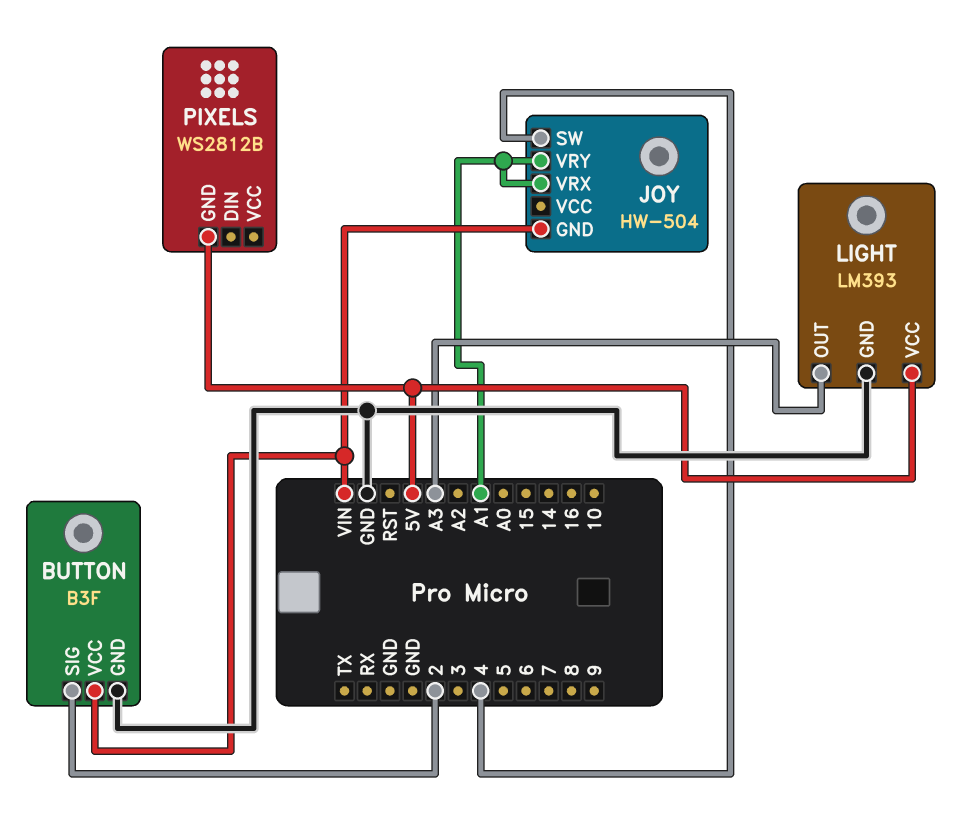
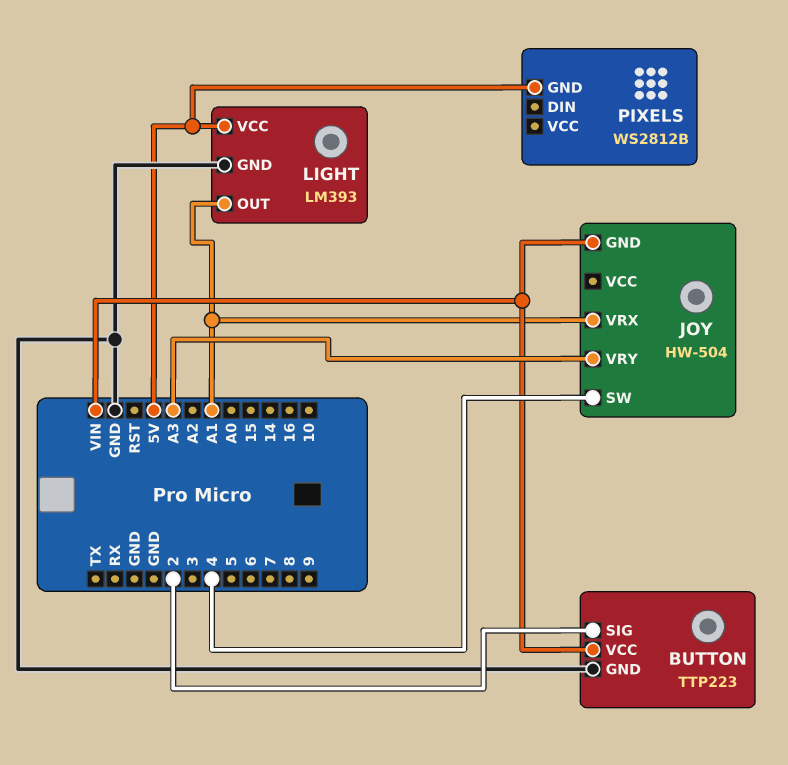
BUTTON: B3F -> TTP223
JOY pin VRY: A1 -> A3
LIGHT pin OUT: A3 -> A1

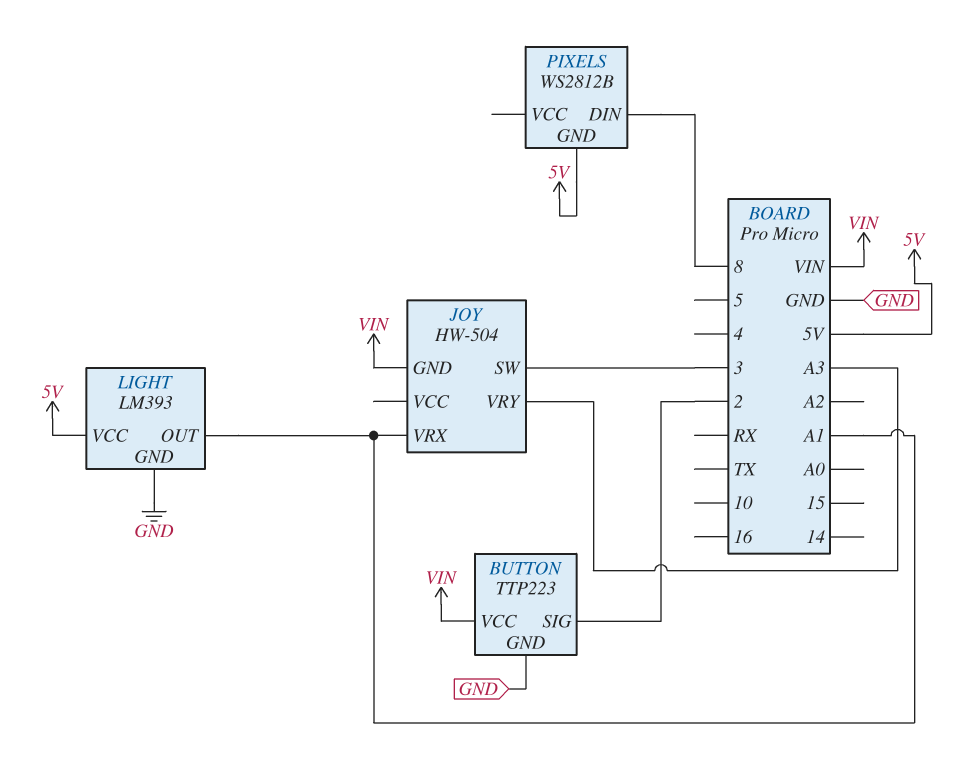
JOY pin SW: 4 -> 3
PIXELS pin DIN: none -> 8

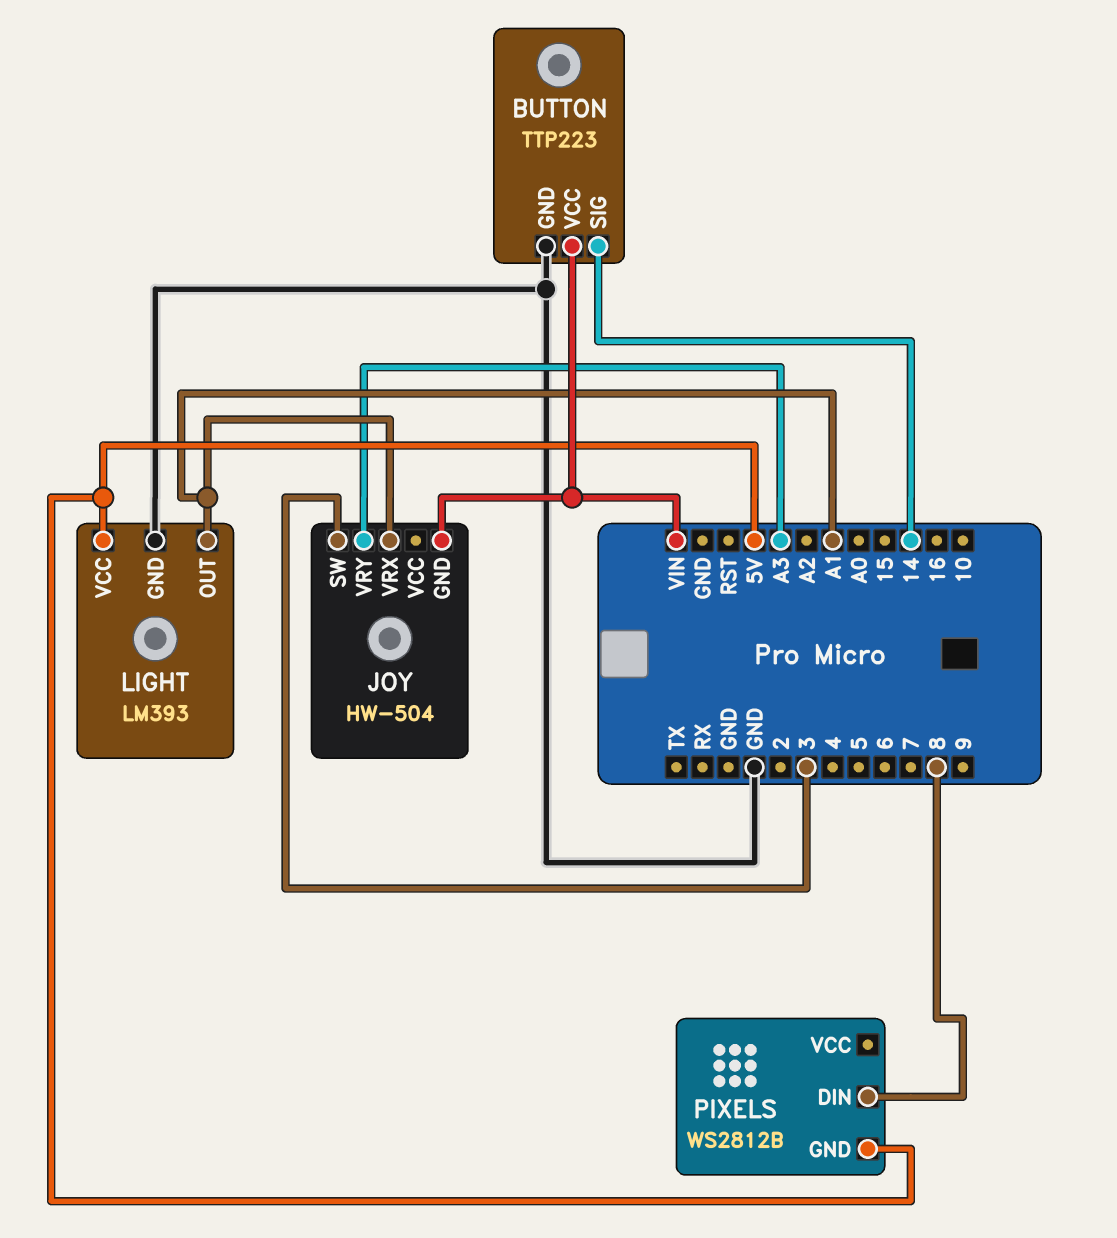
BUTTON pin SIG: 2 -> 14

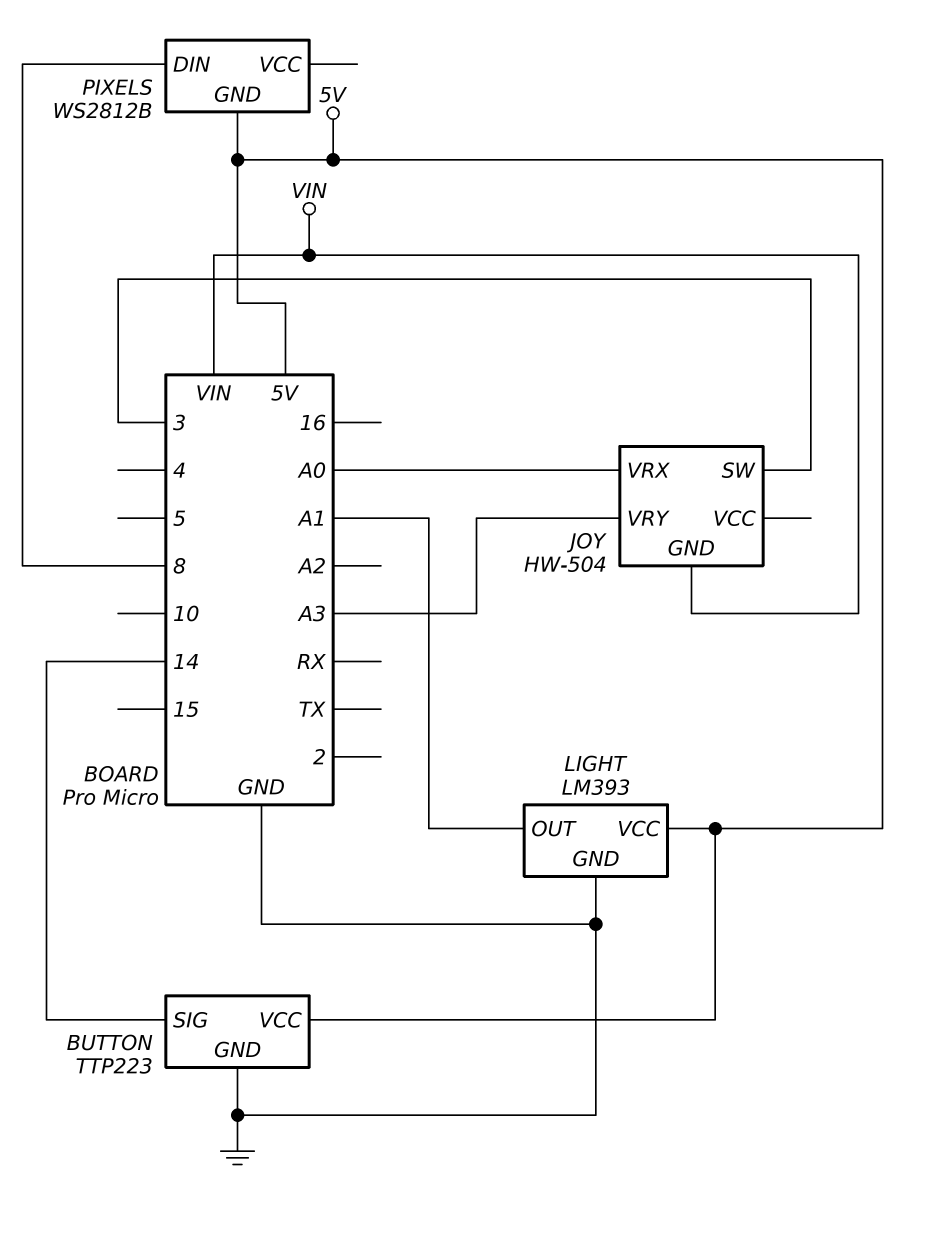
BUTTON pin VCC: VIN -> 5V
JOY pin VRX: A1 -> A0

